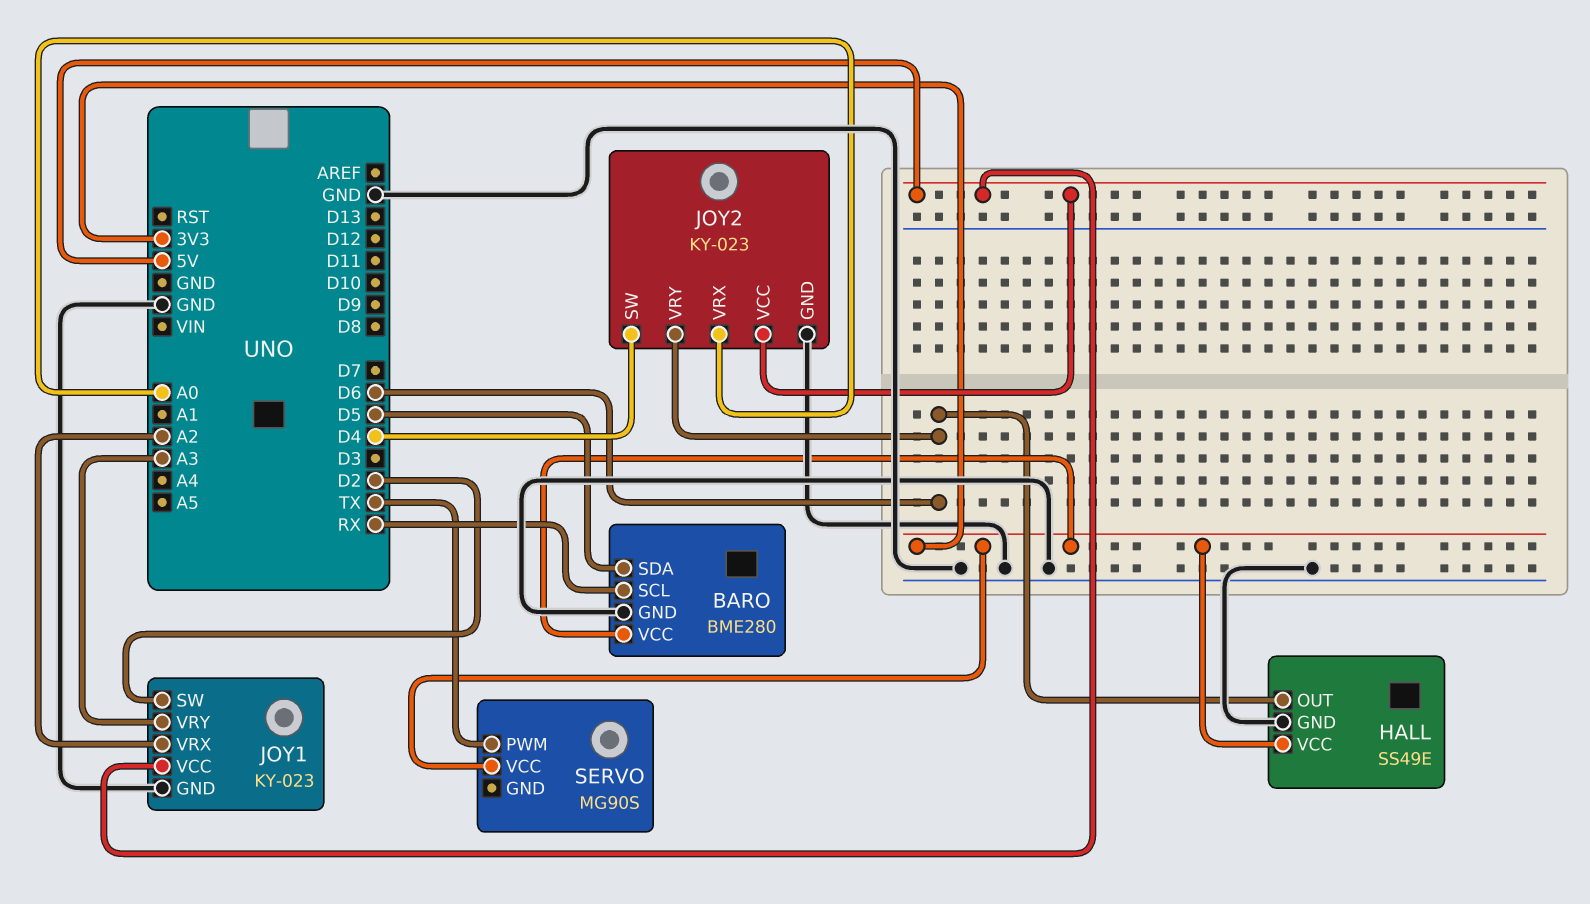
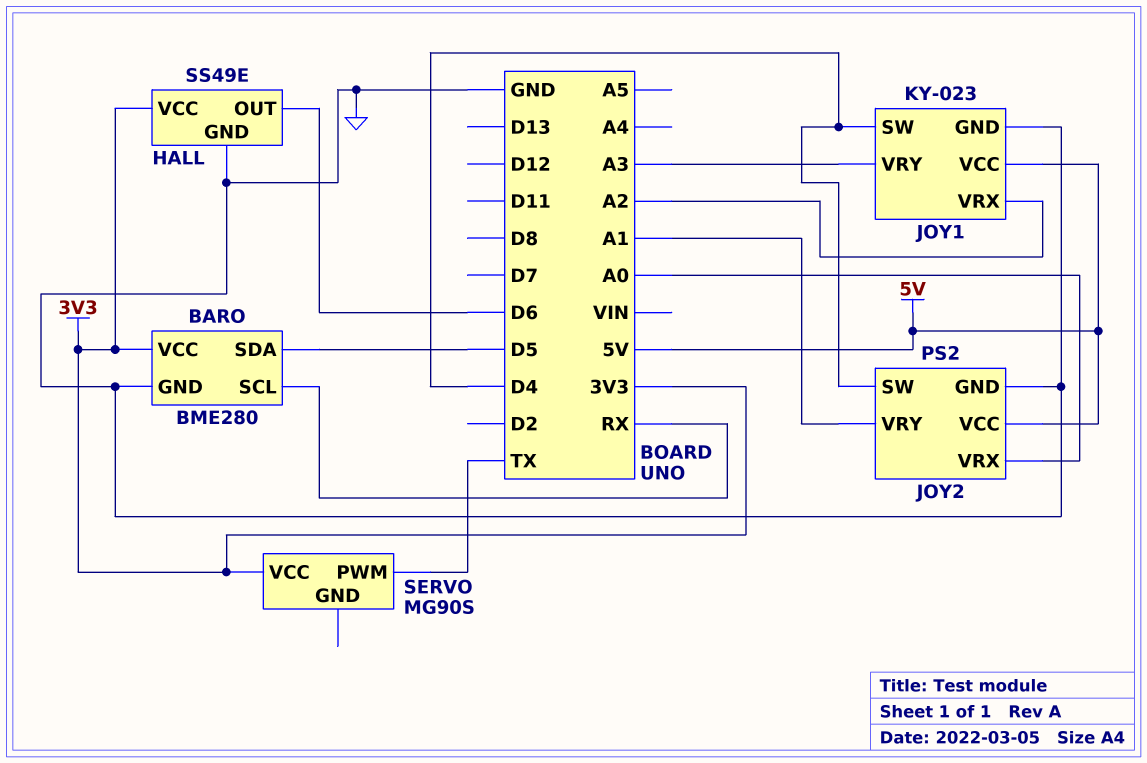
JOY1 pin SW: D2 -> D4
JOY2: KY-023 -> PS2
JOY2 pin VRY: D6 -> A1

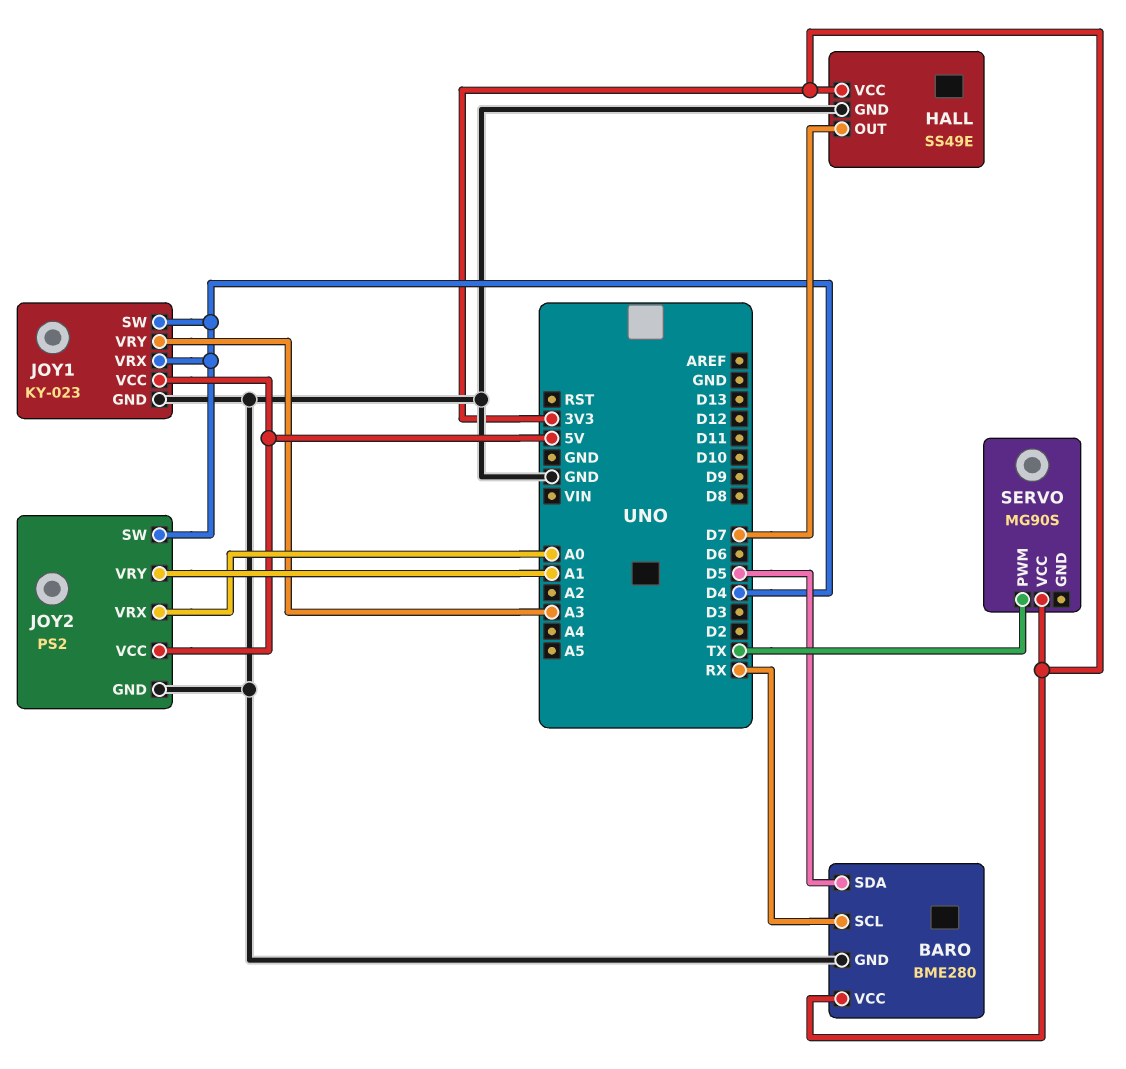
HALL pin OUT: D6 -> D7
JOY1 pin VRX: A2 -> D4

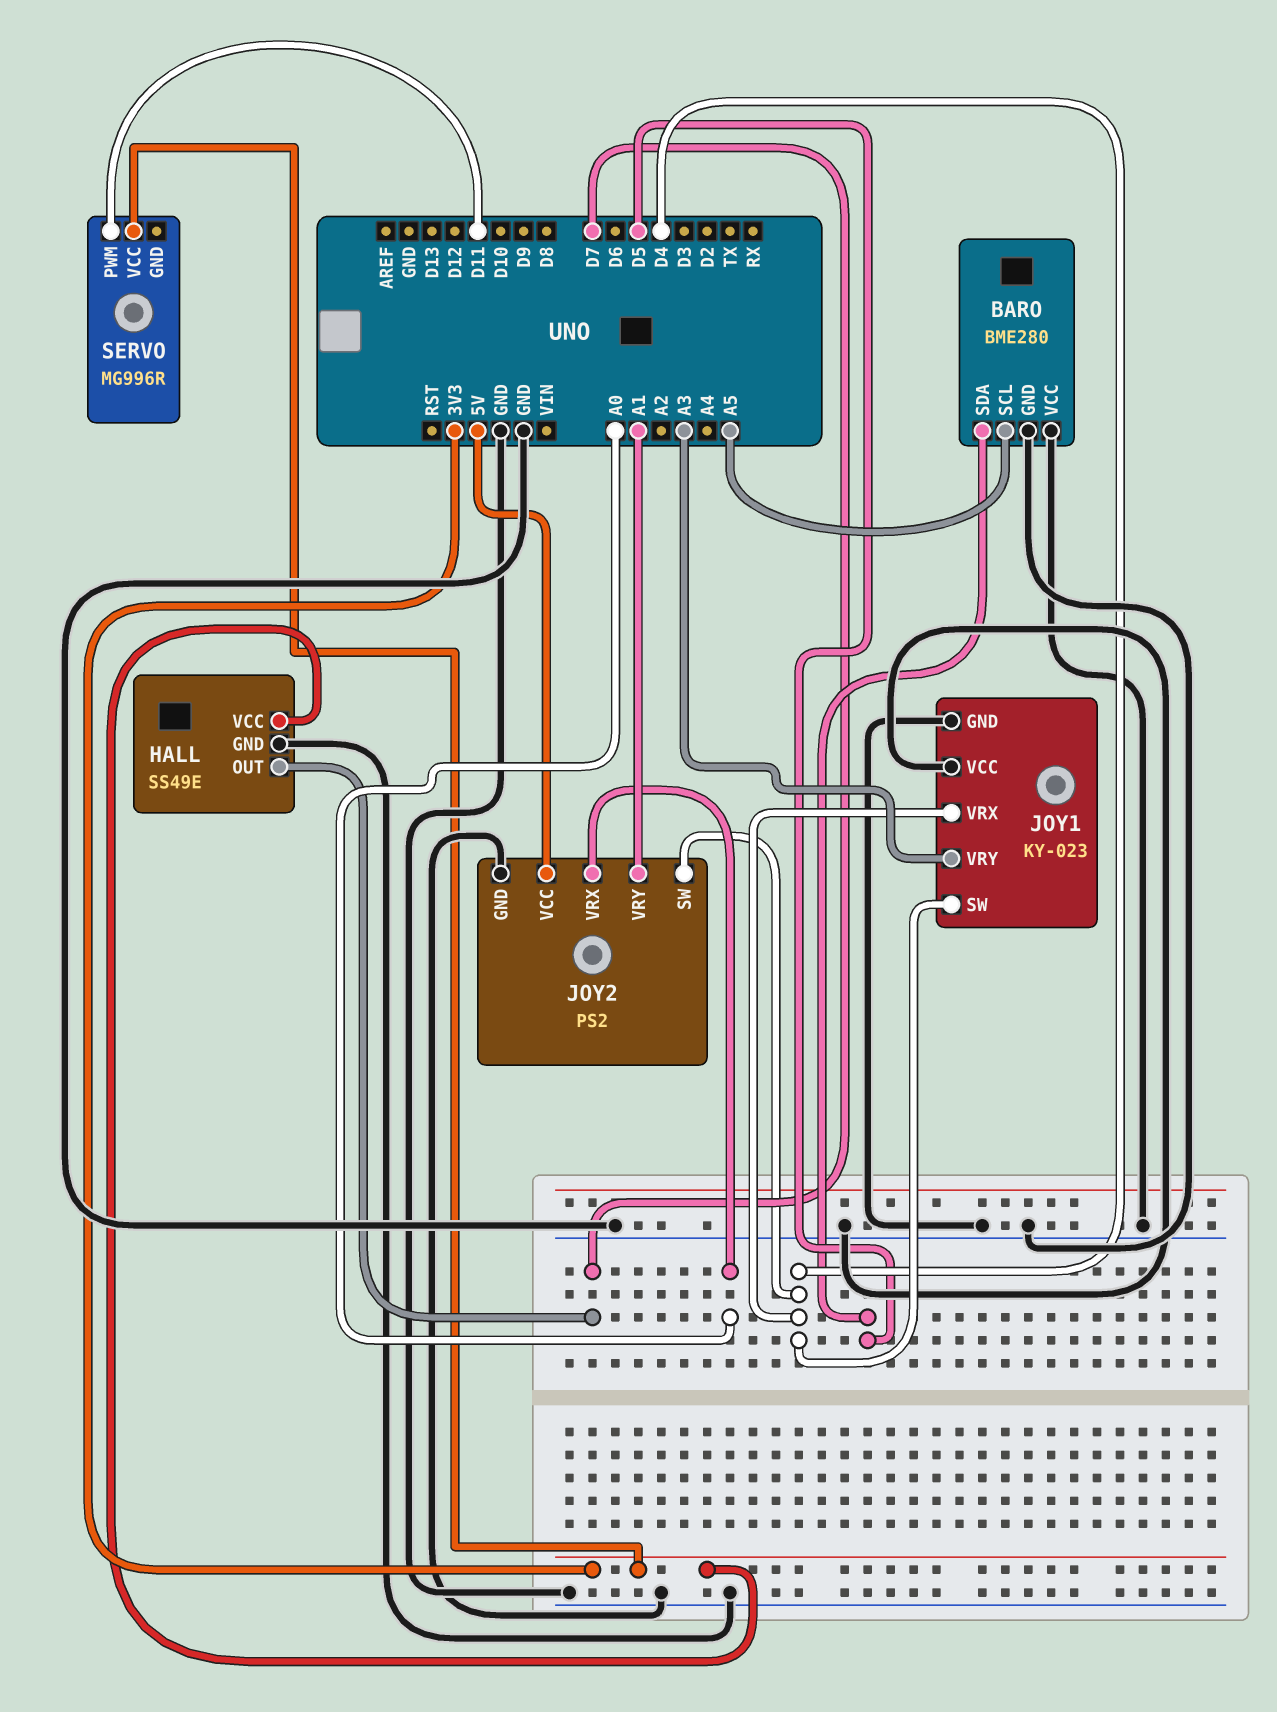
BARO pin SCL: RX -> A5
BARO pin VCC: 3V3 -> GND
JOY1 pin VCC: 5V -> GND
SERVO: MG90S -> MG996R
SERVO pin PWM: TX -> D11

